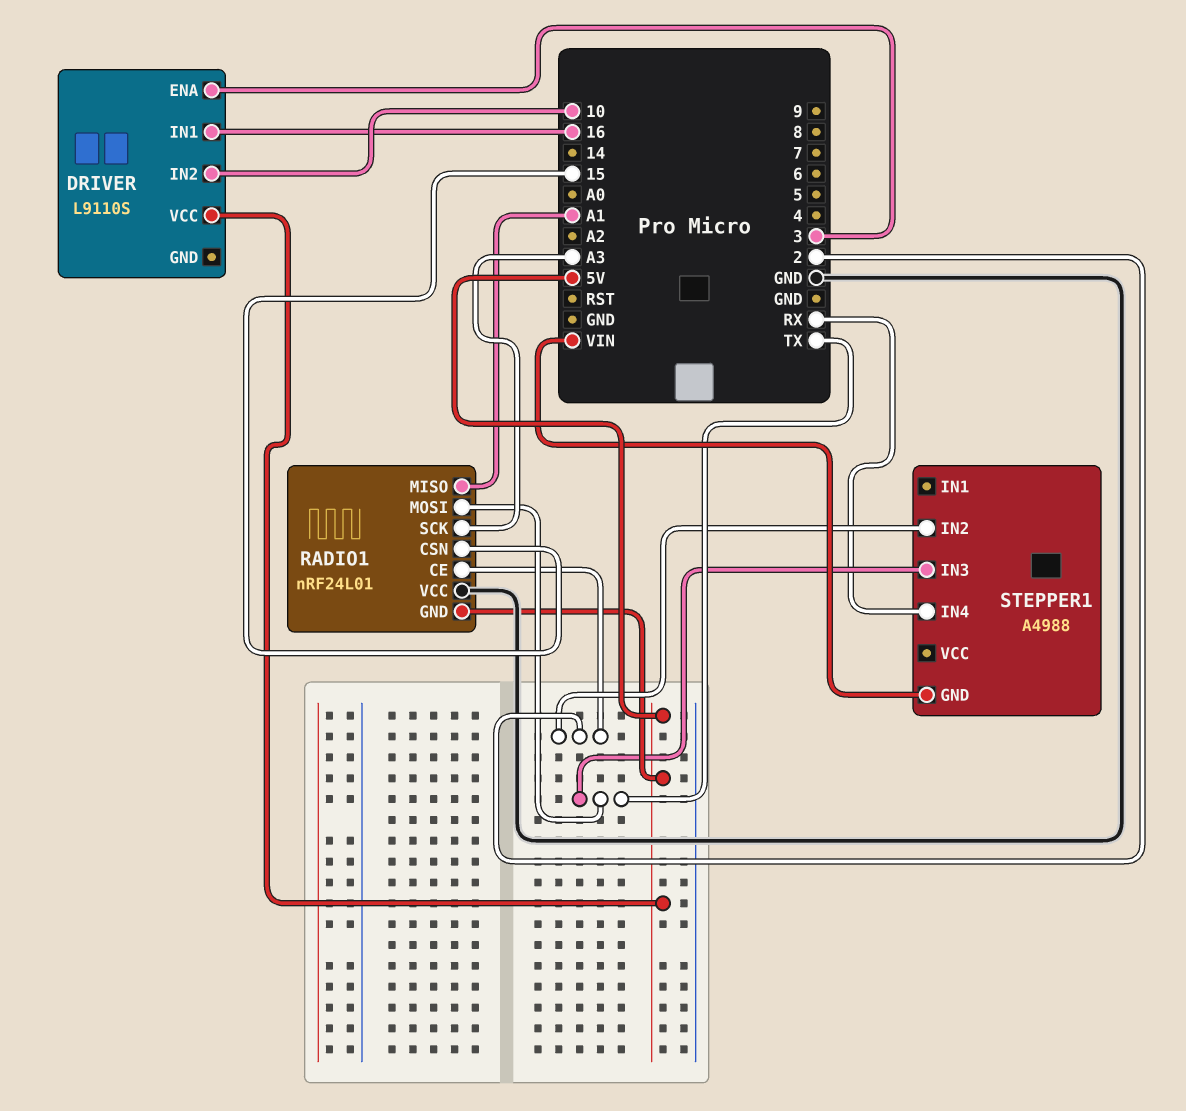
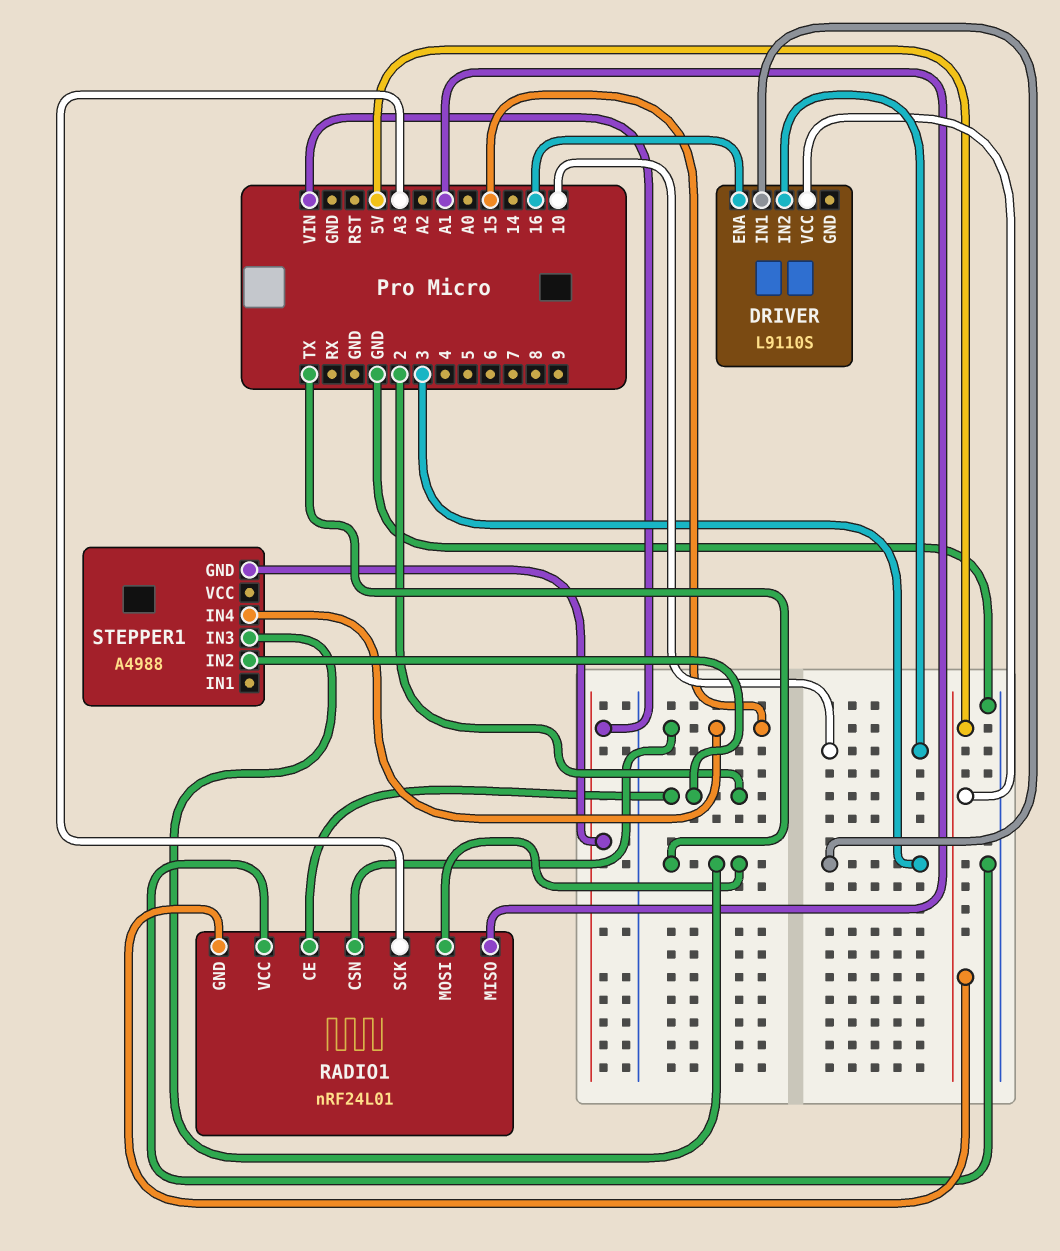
DRIVER pin ENA: 3 -> 16
DRIVER pin IN1: 16 -> 3
STEPPER1 pin IN4: RX -> 15

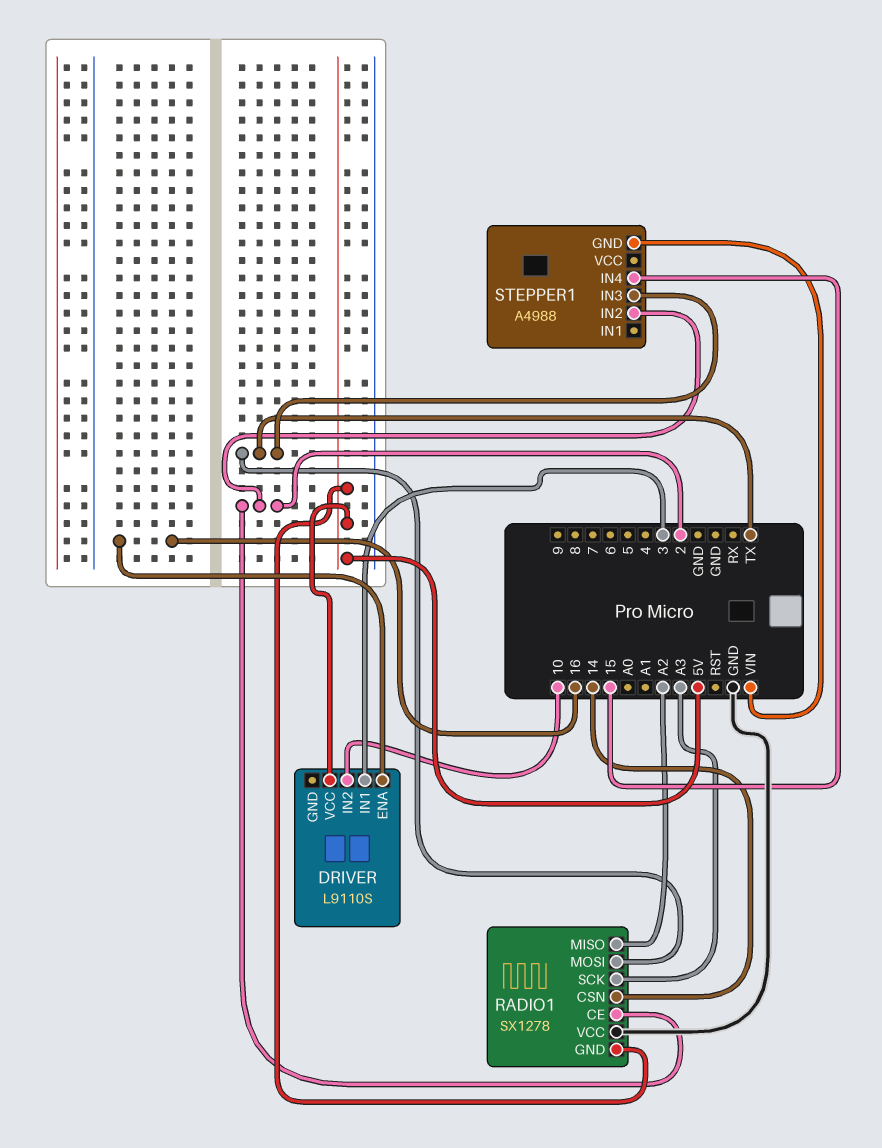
RADIO1: nRF24L01 -> SX1278
RADIO1 pin CSN: 15 -> 14
RADIO1 pin MISO: A1 -> A2

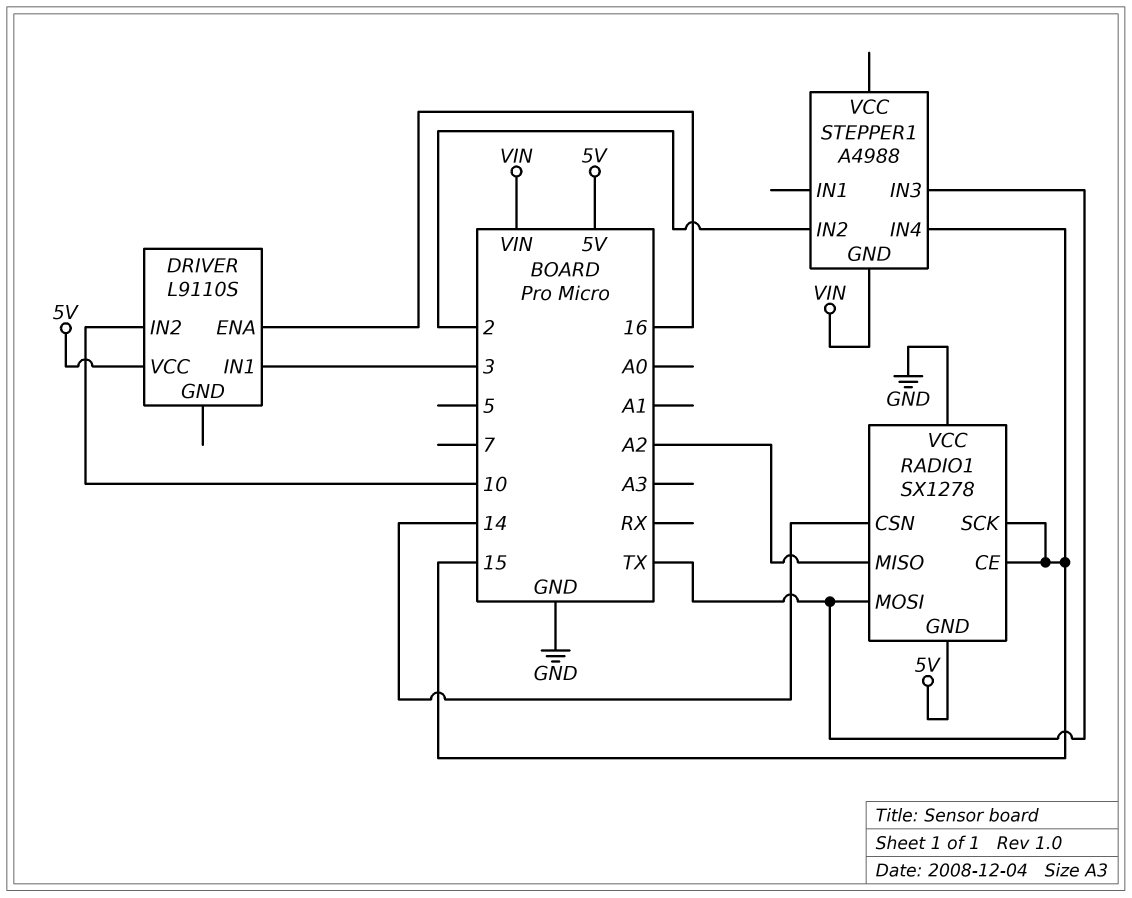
RADIO1 pin CE: 2 -> 15
RADIO1 pin SCK: A3 -> 15

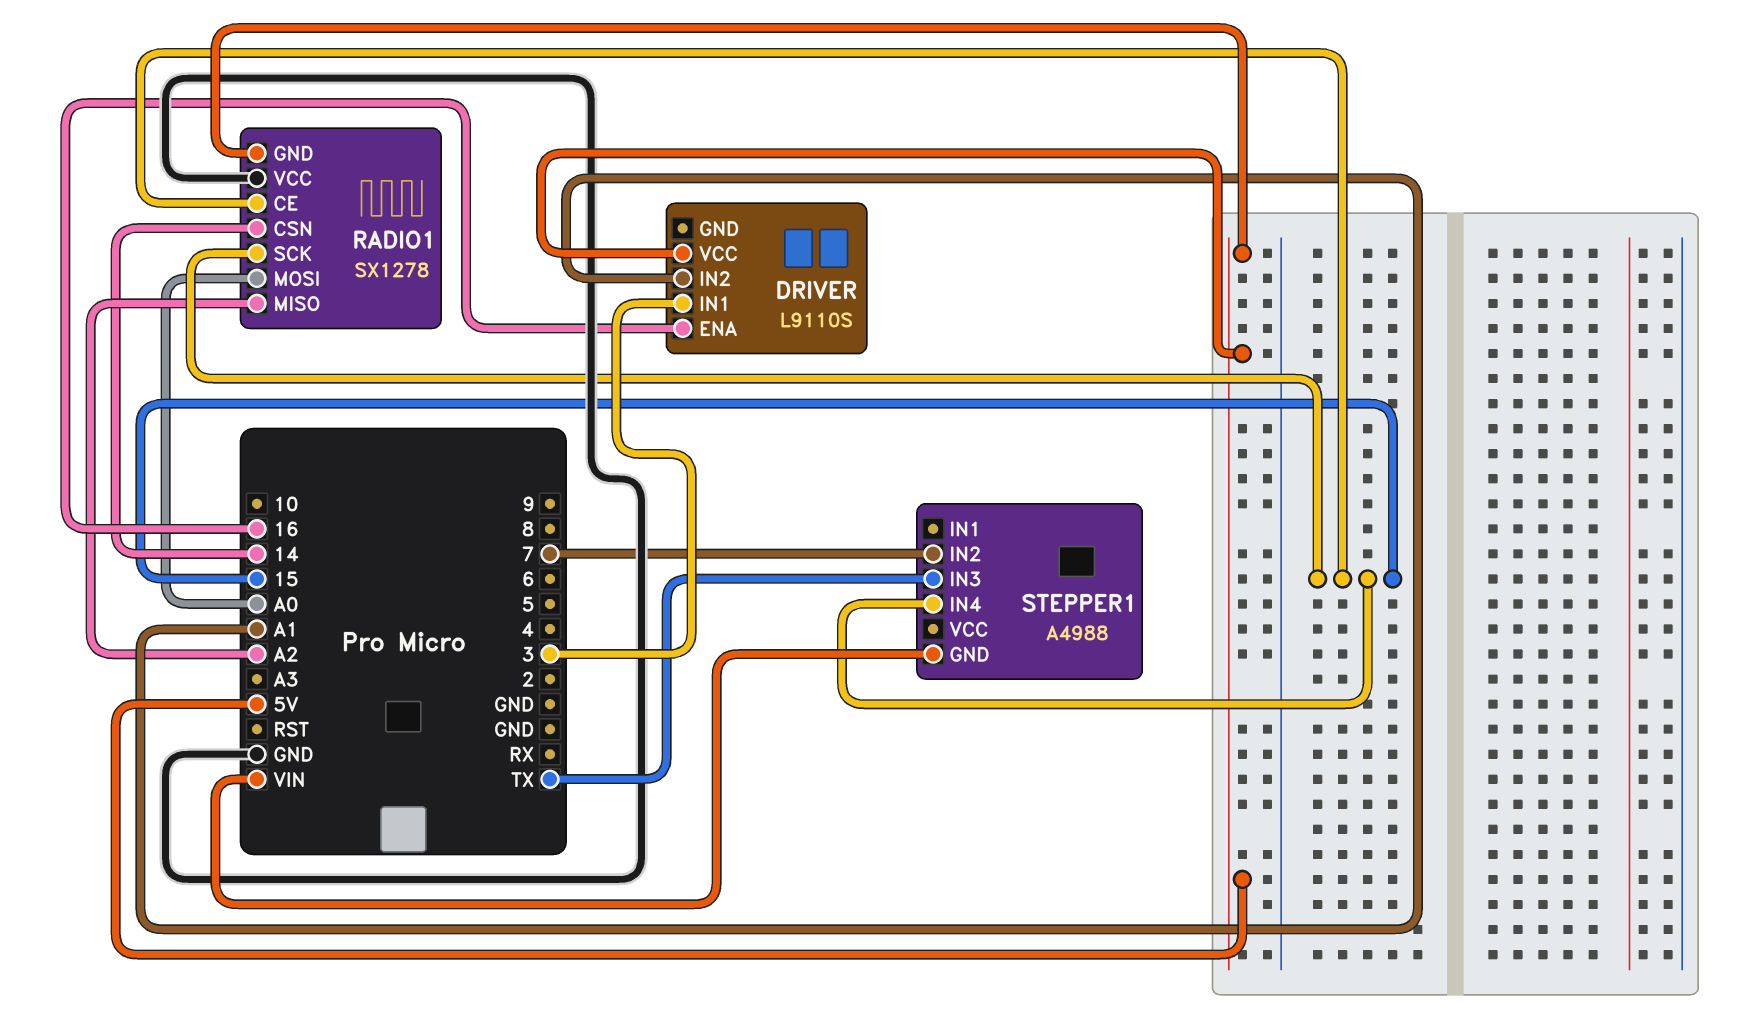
DRIVER pin IN2: 10 -> A1
RADIO1 pin MOSI: TX -> A0
STEPPER1 pin IN2: 2 -> 7

